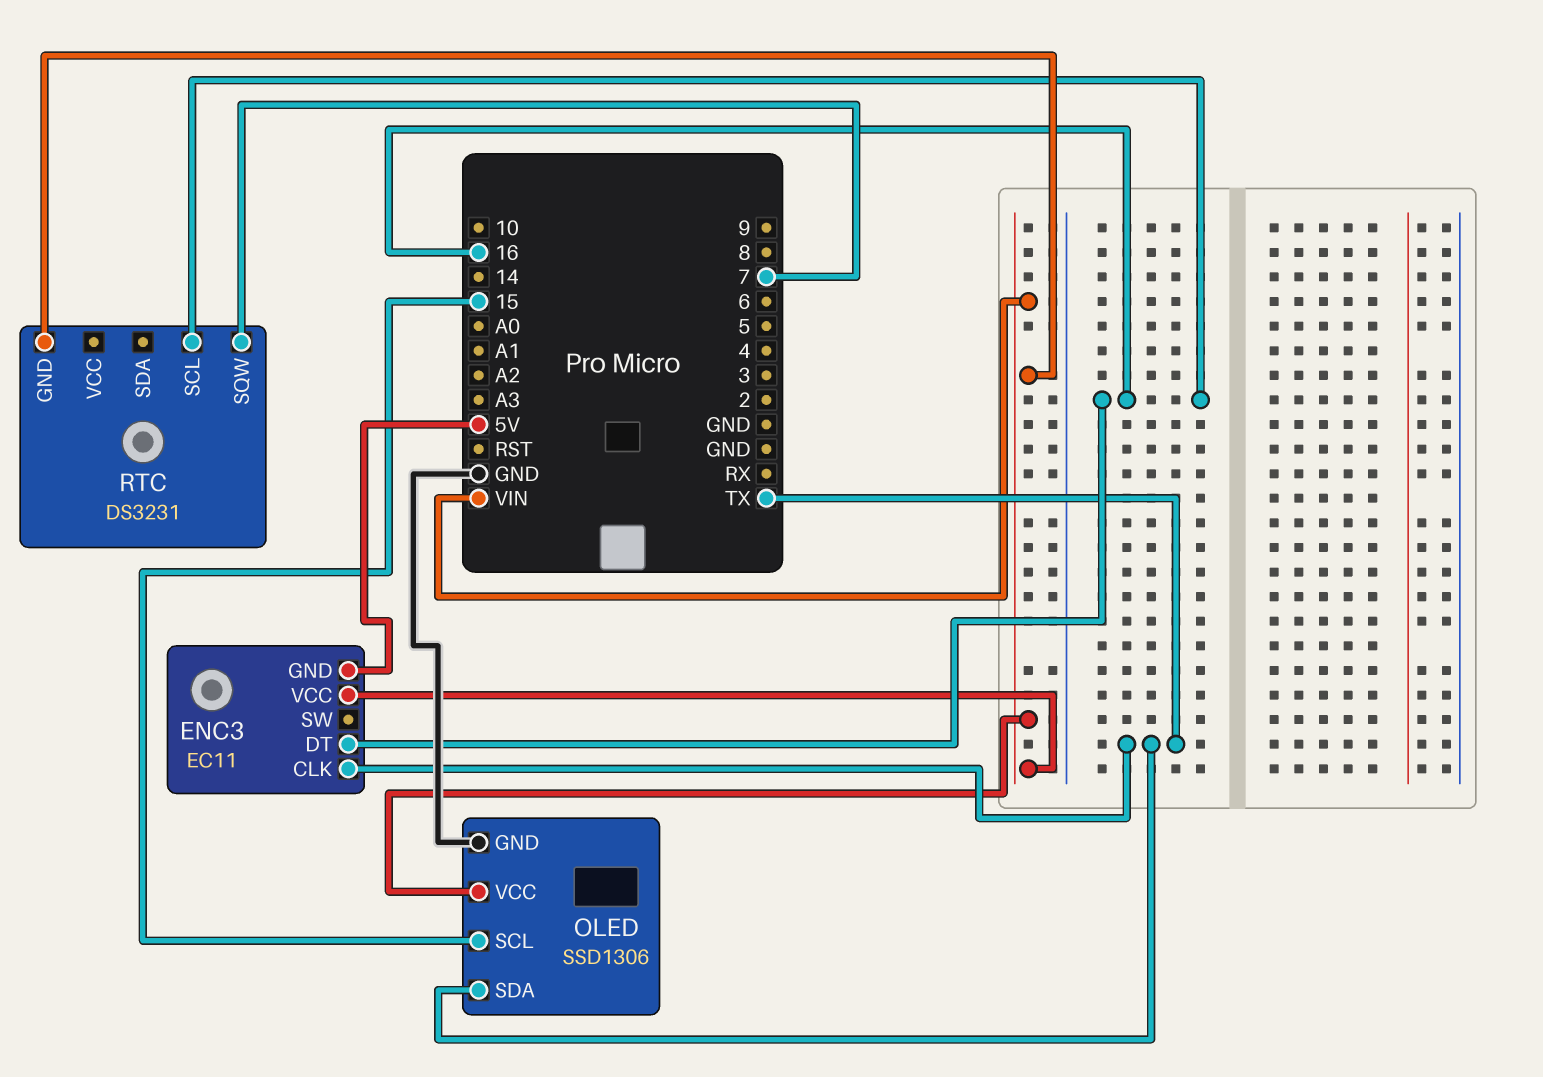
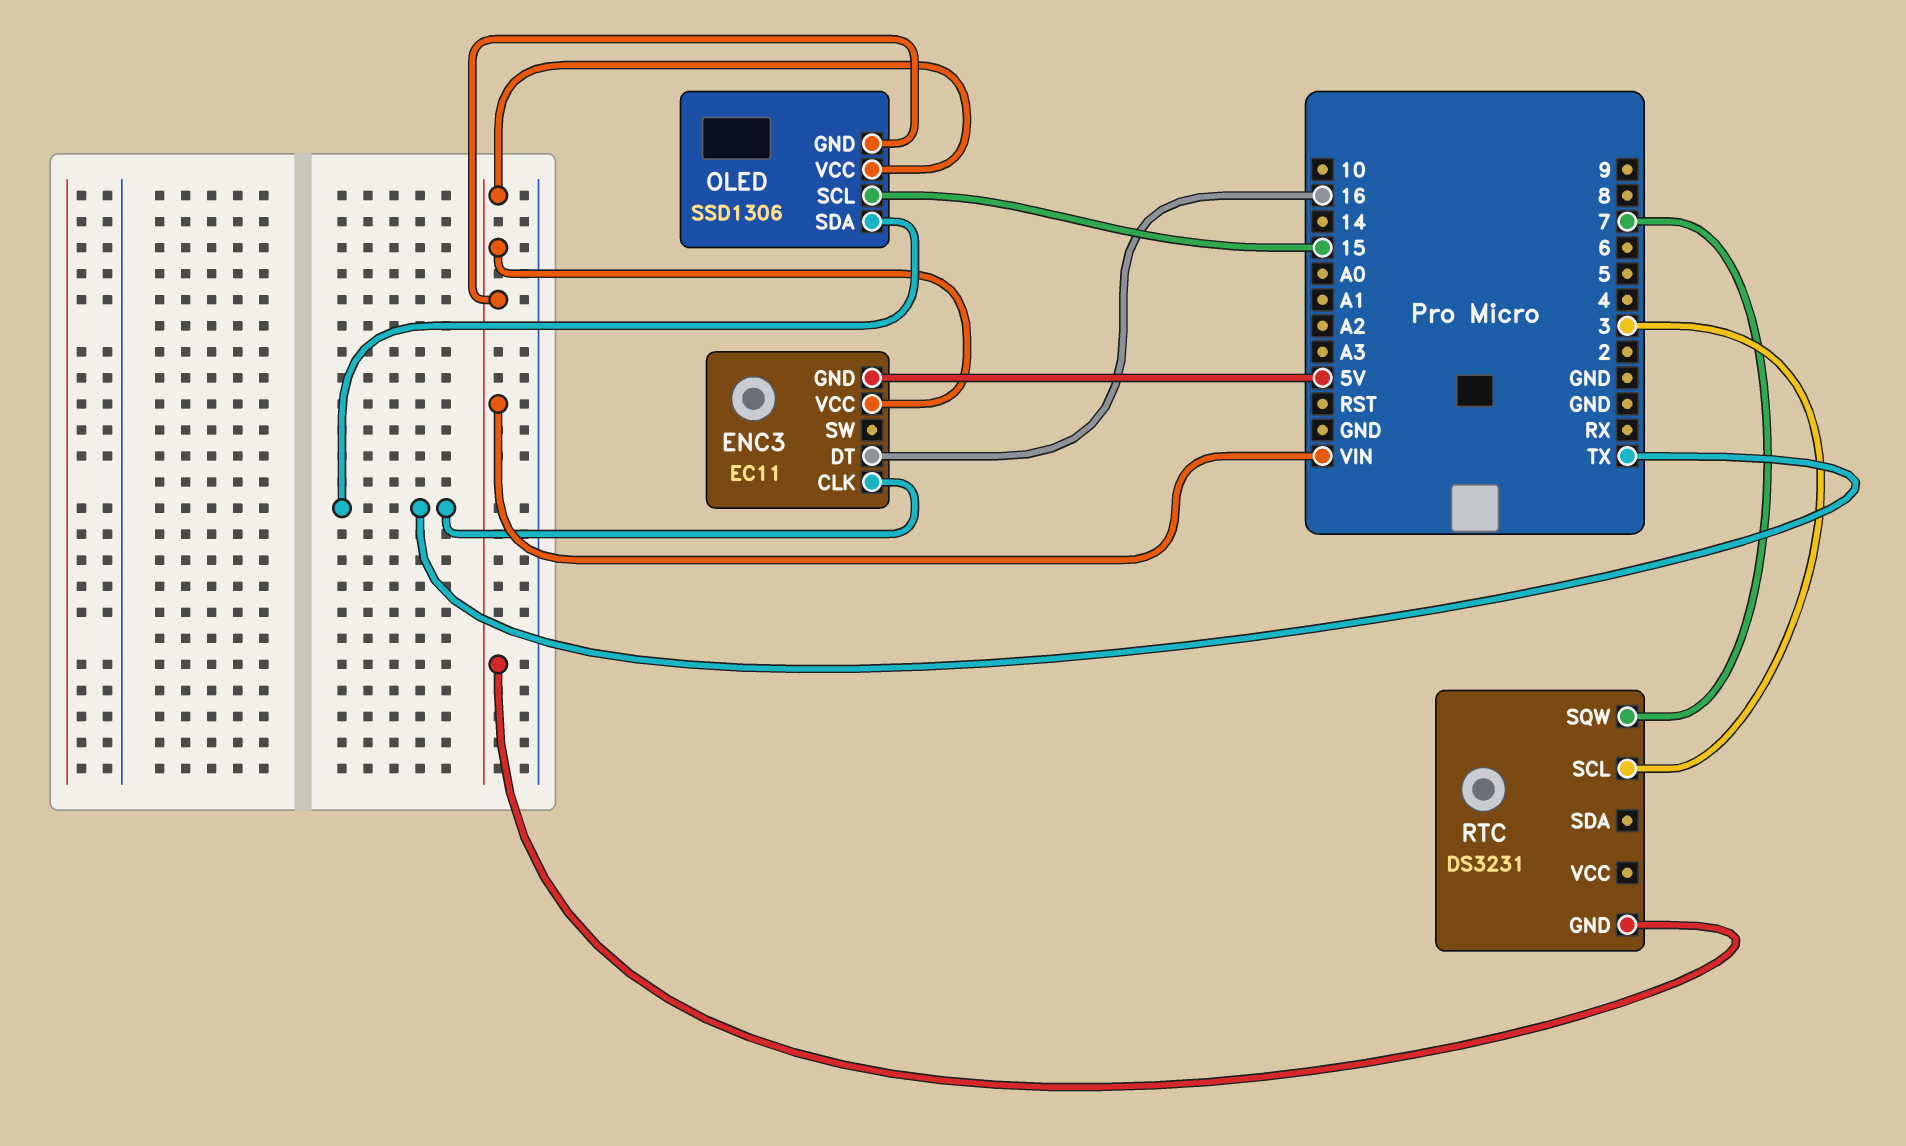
OLED pin GND: GND -> VIN
RTC pin SCL: 16 -> 3

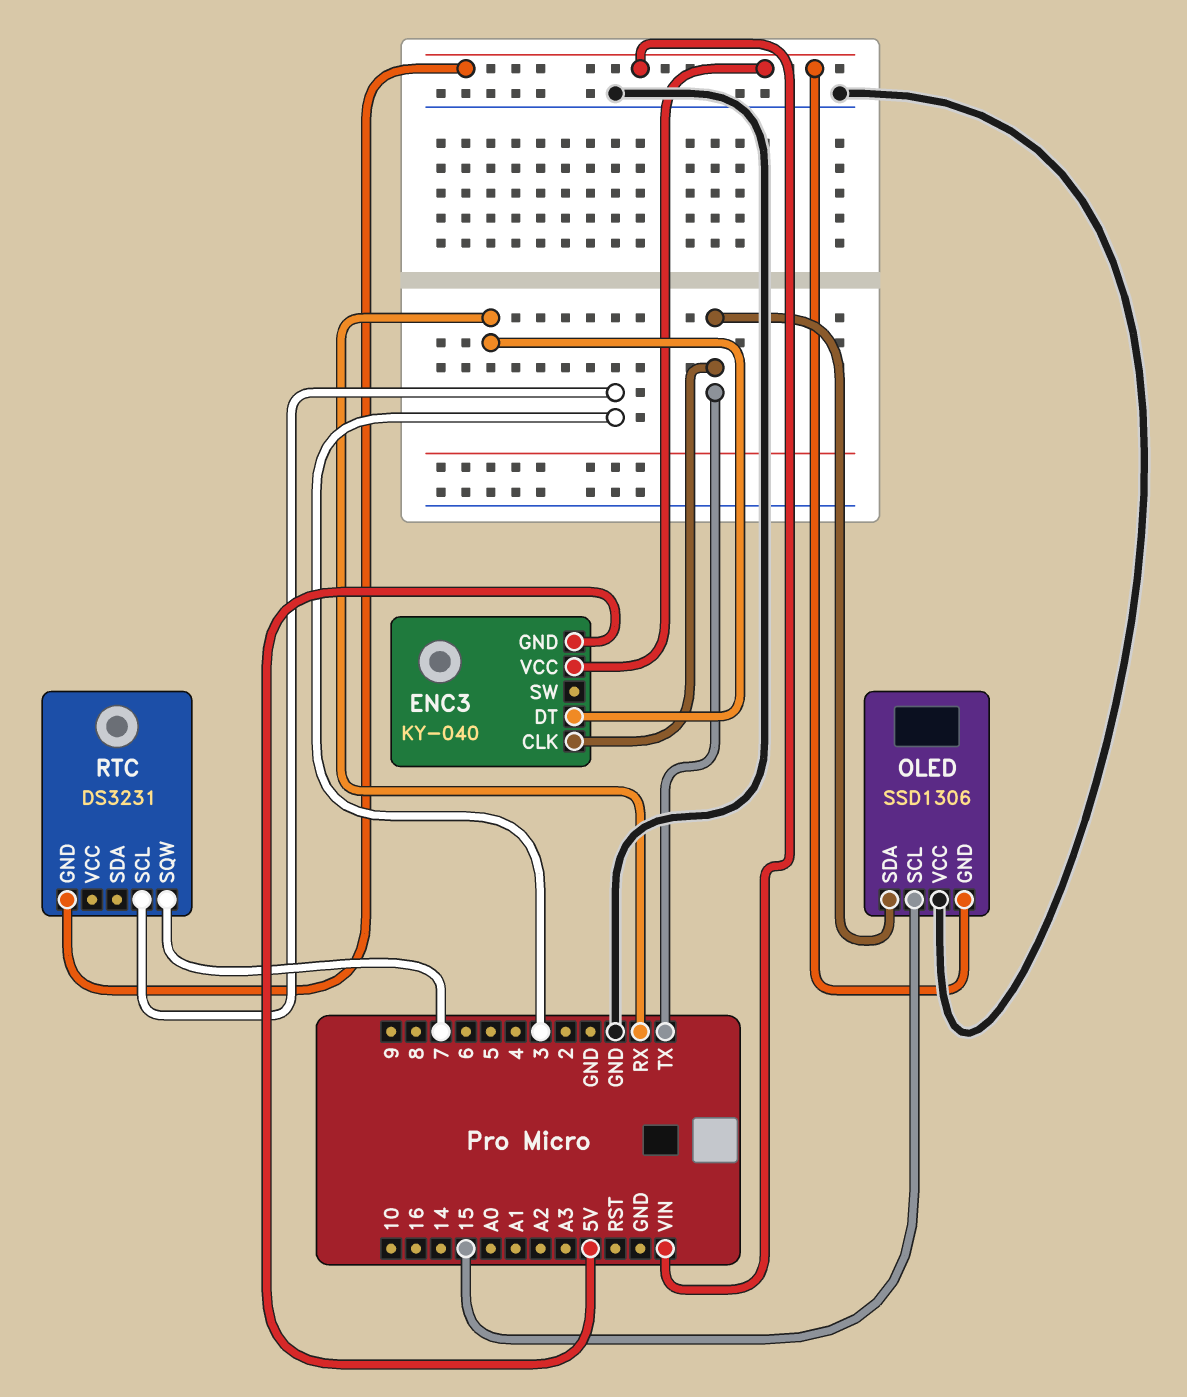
ENC3: EC11 -> KY-040
ENC3 pin DT: 16 -> RX
OLED pin VCC: VIN -> GND

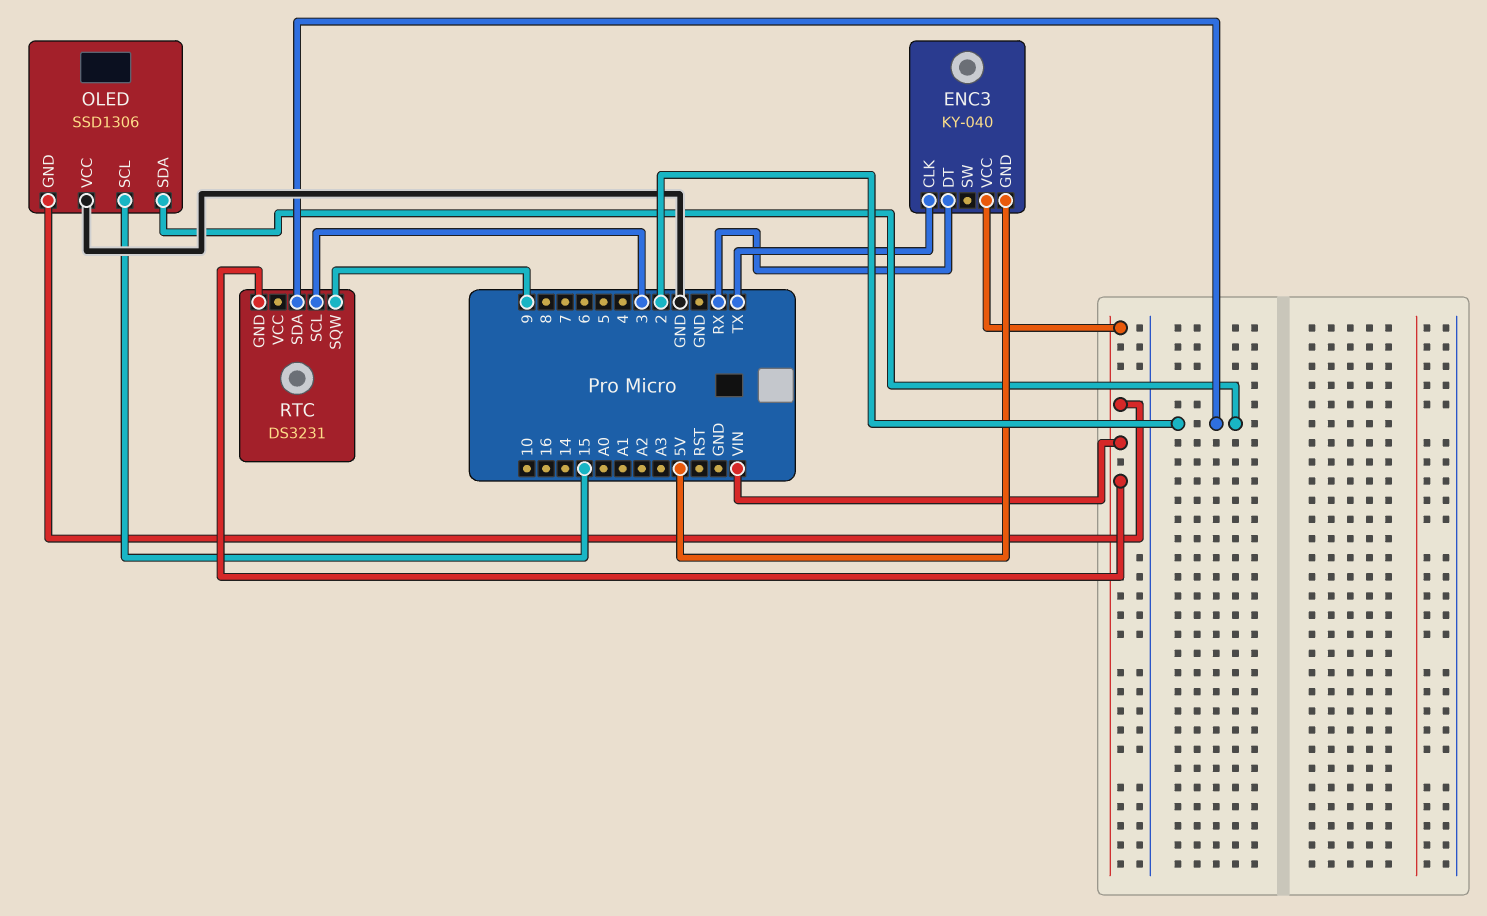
OLED pin SDA: TX -> 2
RTC pin SDA: none -> 2
RTC pin SQW: 7 -> 9

